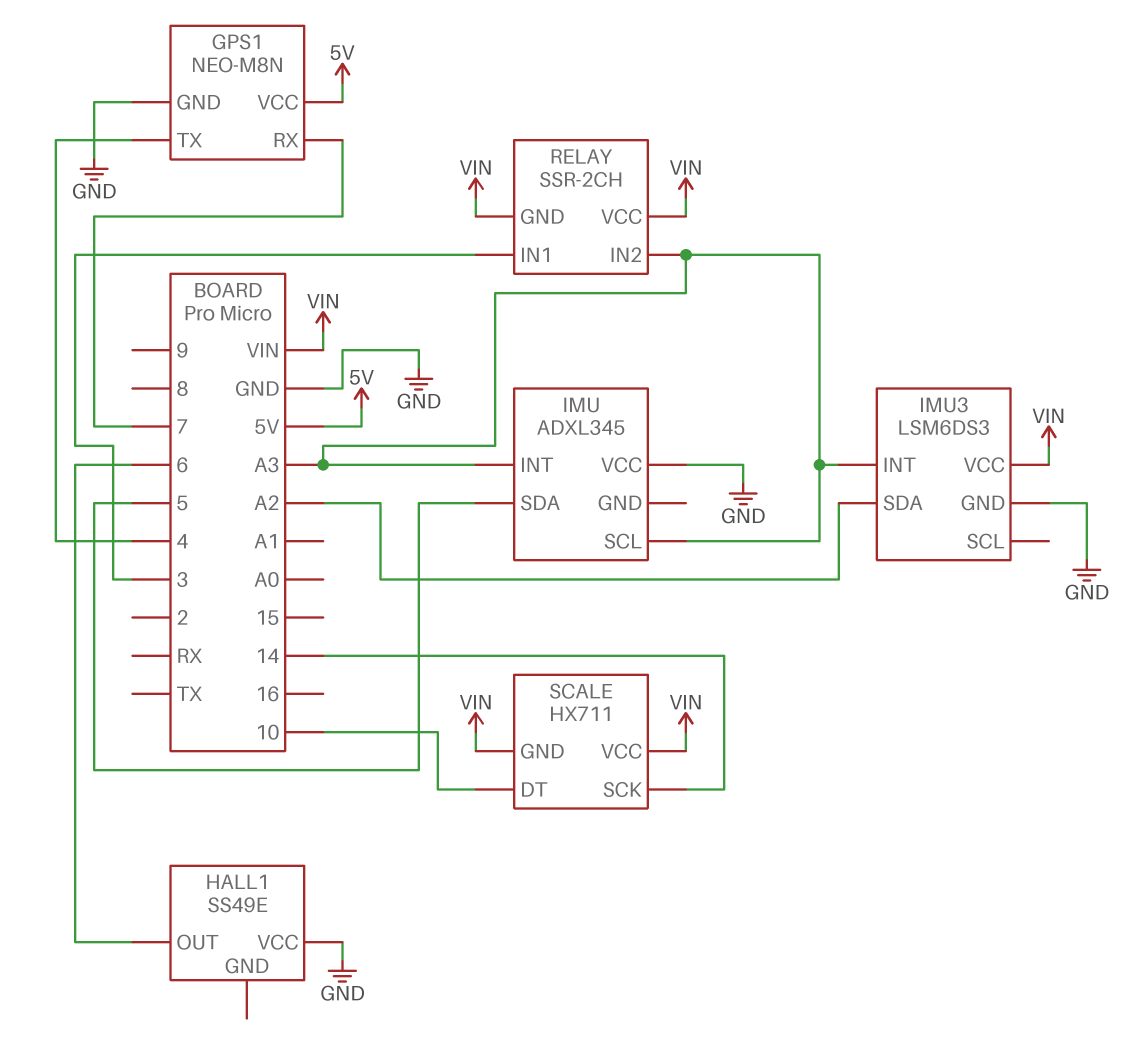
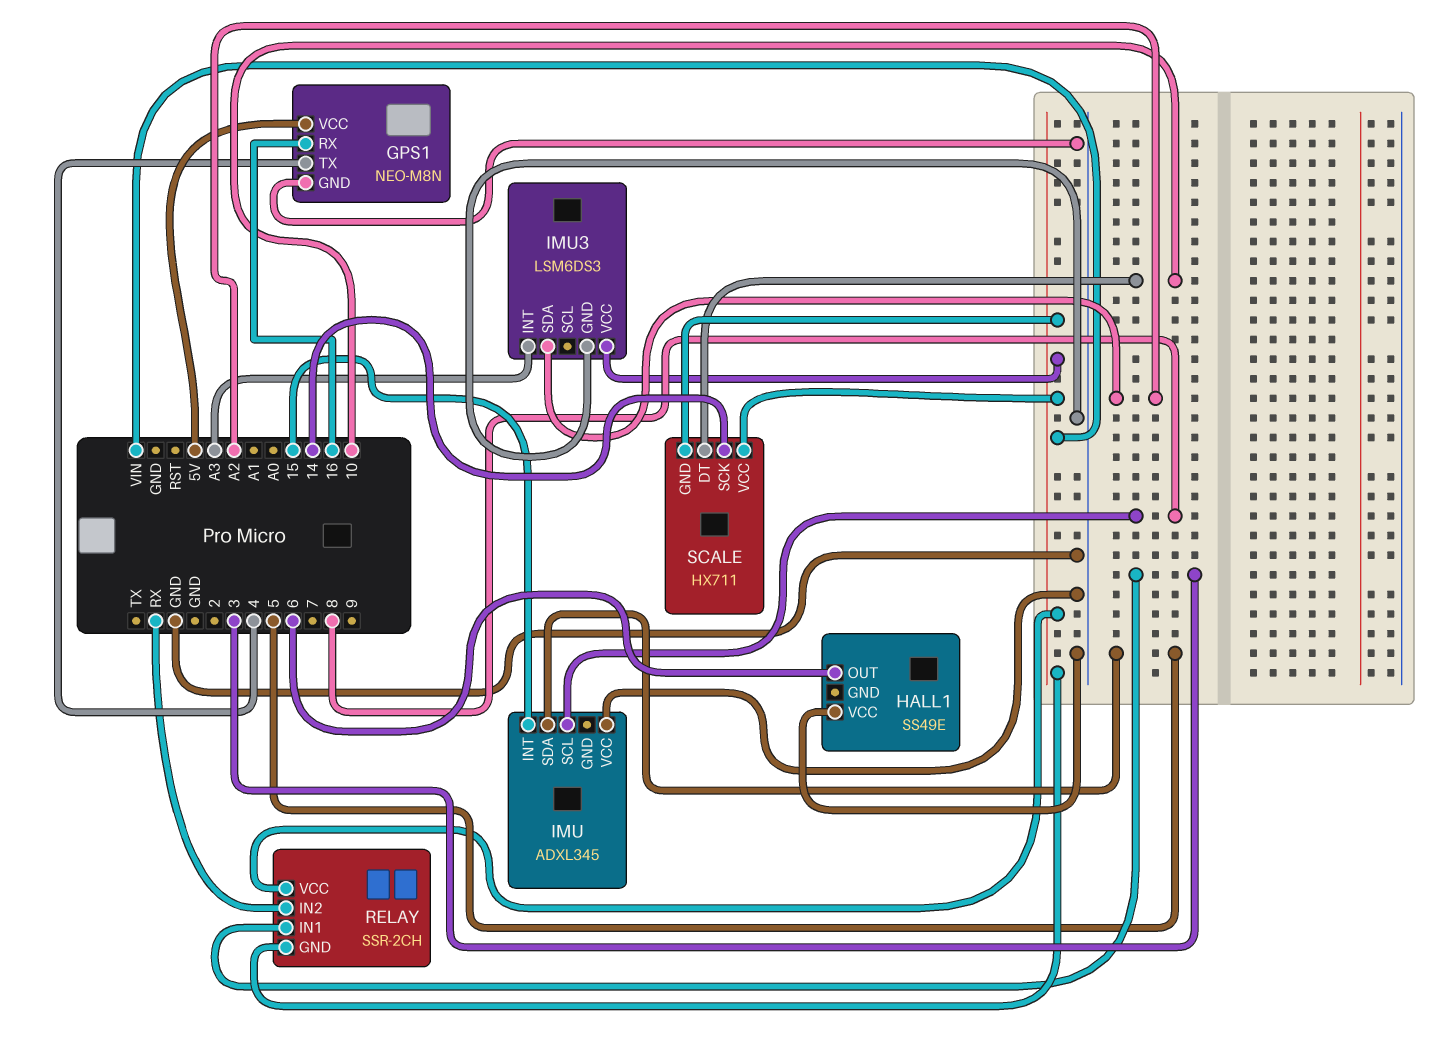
GPS1 pin RX: 7 -> 16
IMU pin INT: A3 -> 15
IMU pin SCL: A3 -> 8
RELAY pin IN2: A3 -> RX

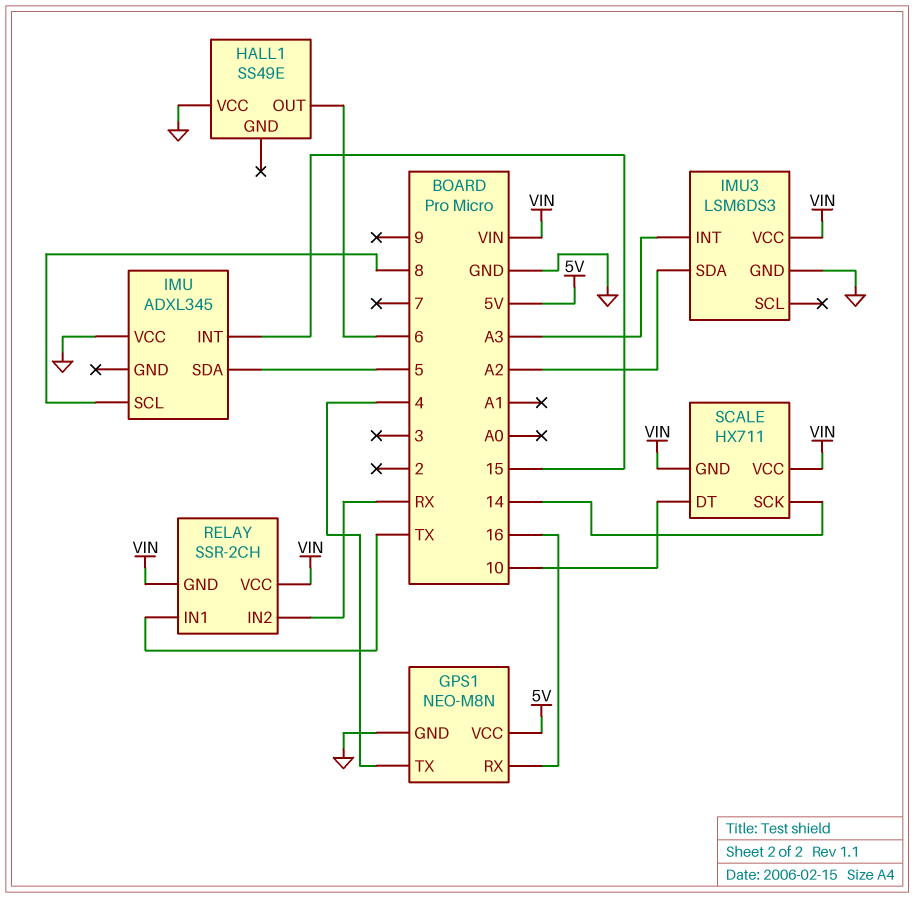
RELAY pin IN1: 3 -> TX

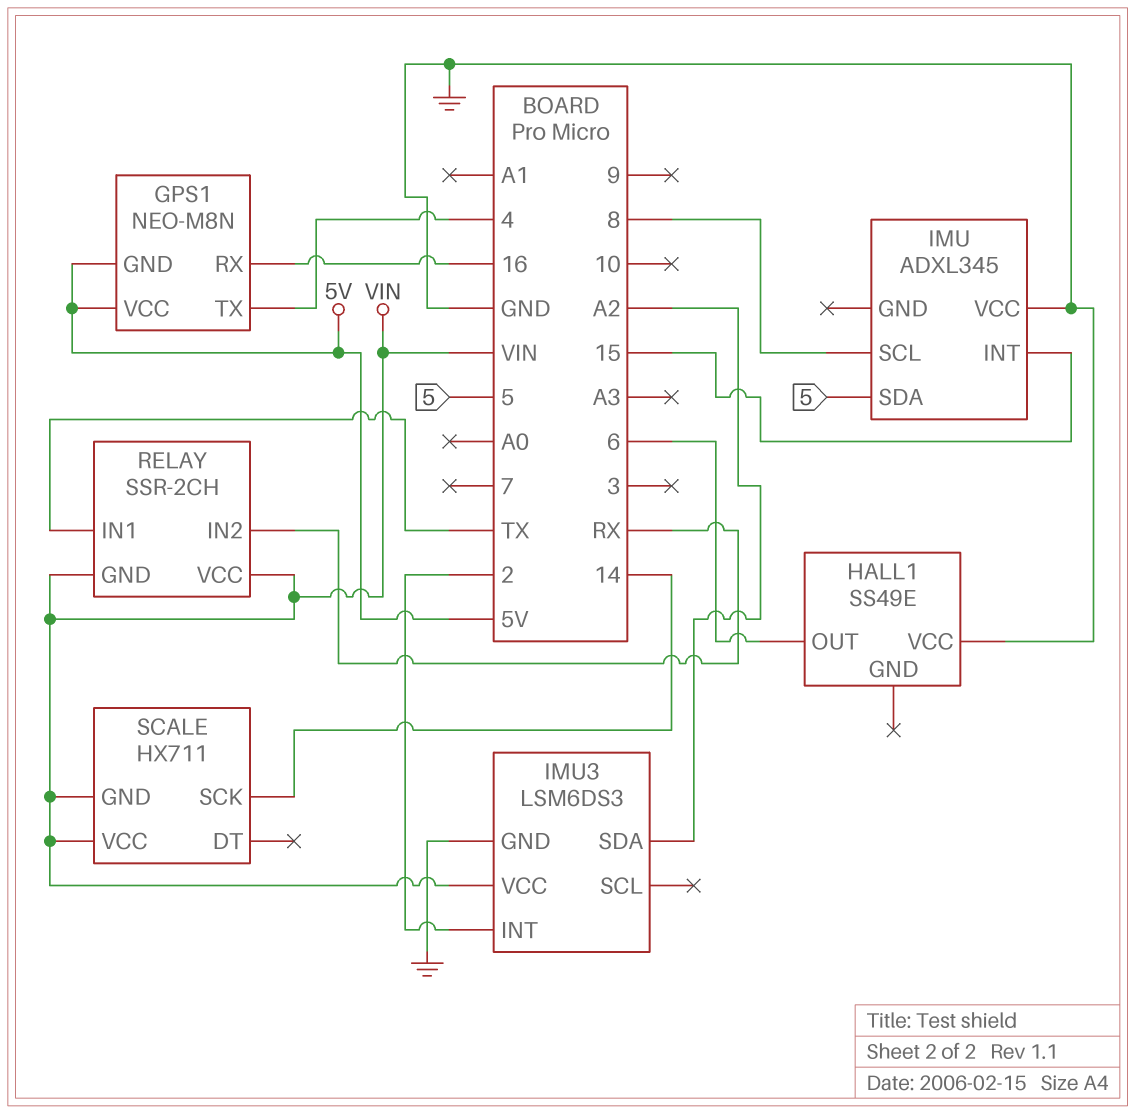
GPS1 pin GND: GND -> 5V
IMU3 pin INT: A3 -> 2
SCALE pin DT: 10 -> none

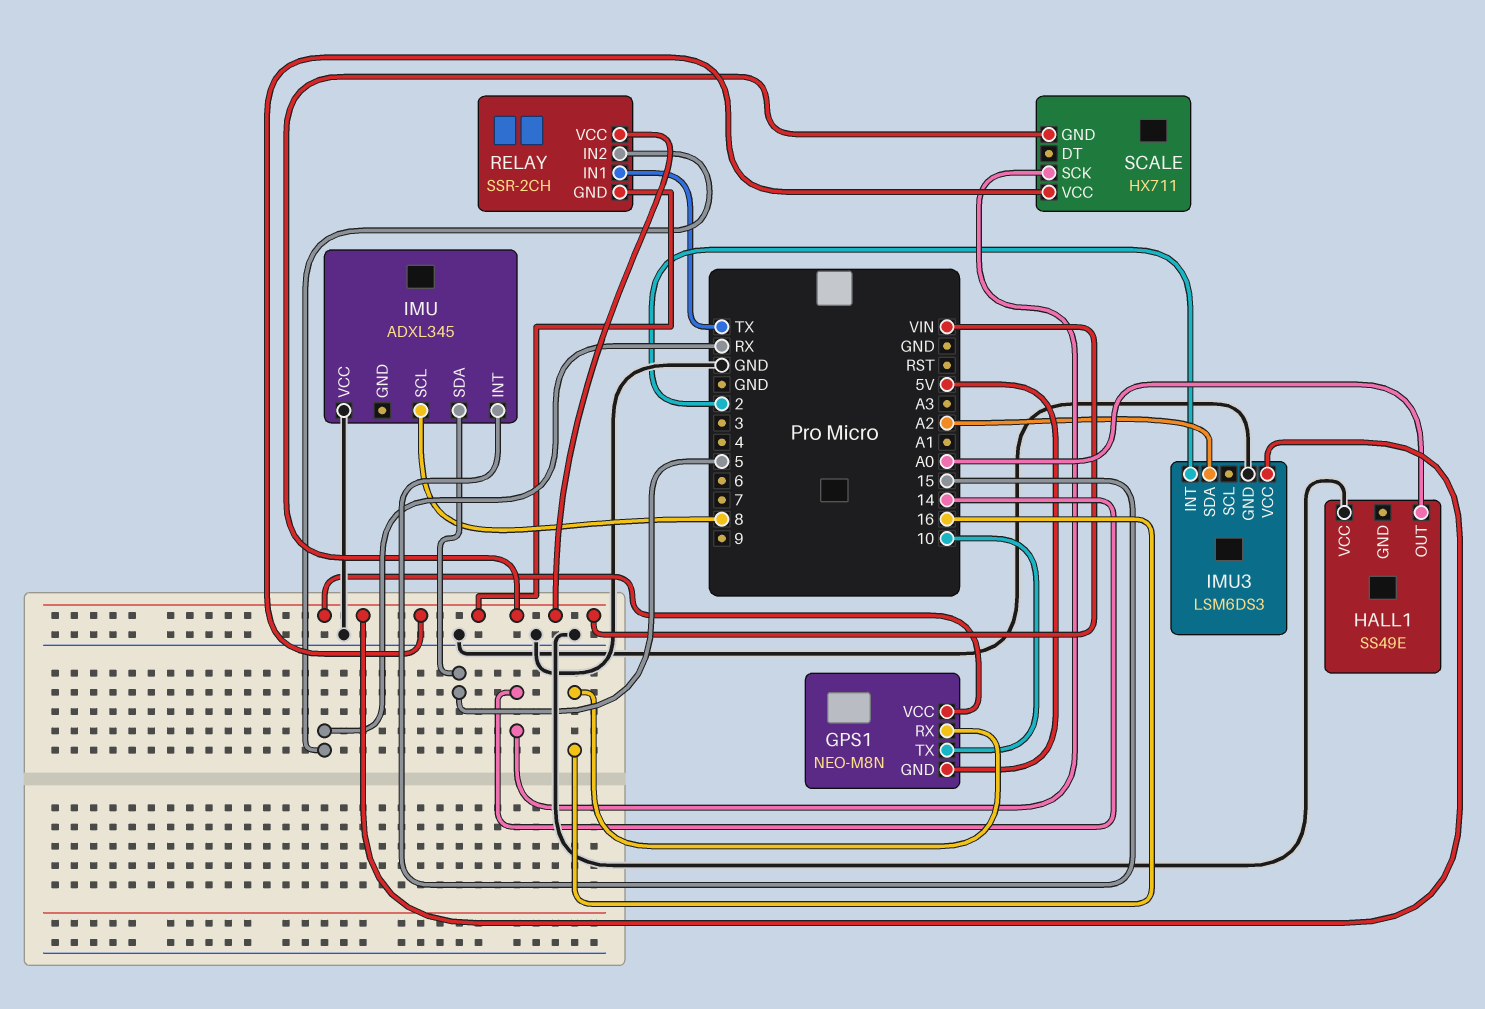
GPS1 pin TX: 4 -> 10
GPS1 pin VCC: 5V -> VIN
HALL1 pin OUT: 6 -> A0

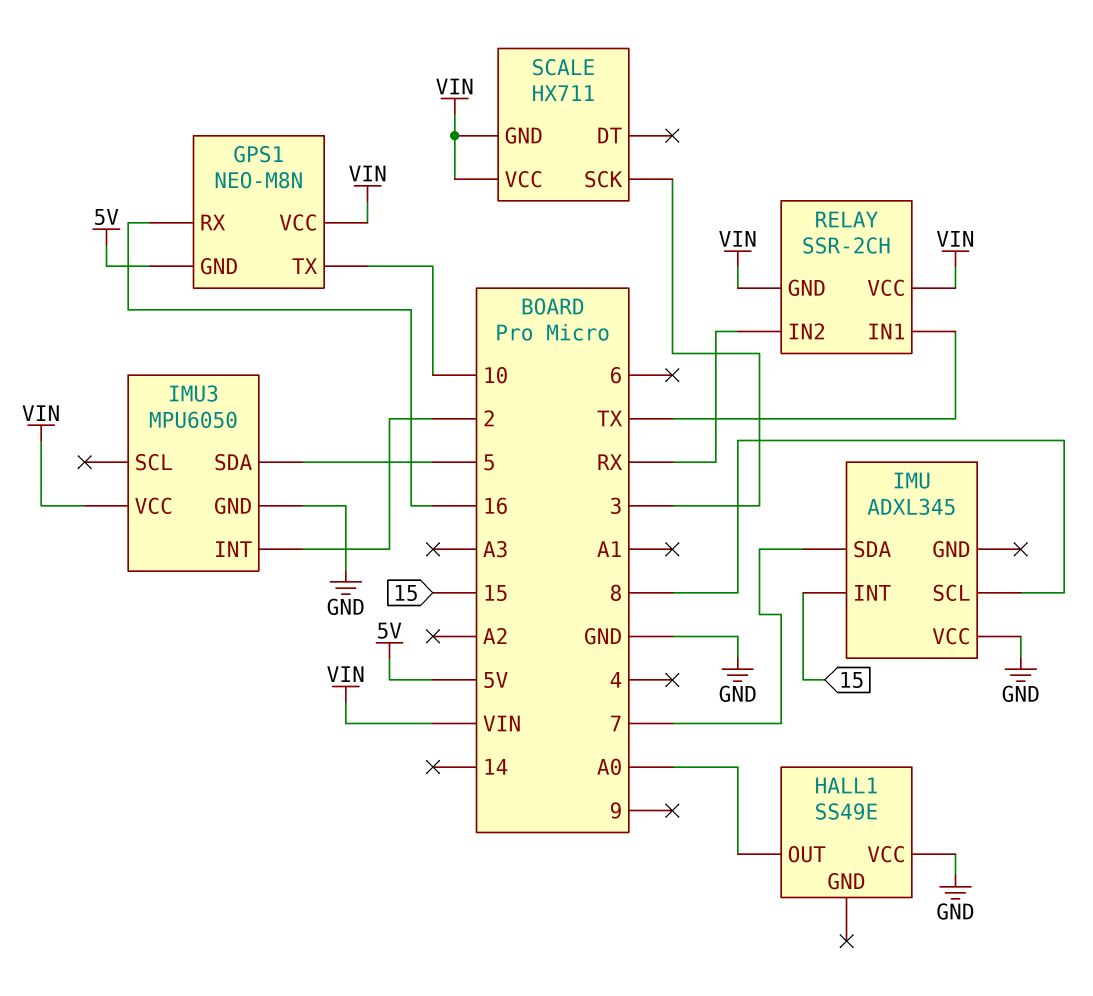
IMU pin SDA: 5 -> 7
IMU3: LSM6DS3 -> MPU6050
IMU3 pin SDA: A2 -> 5
SCALE pin SCK: 14 -> 3

